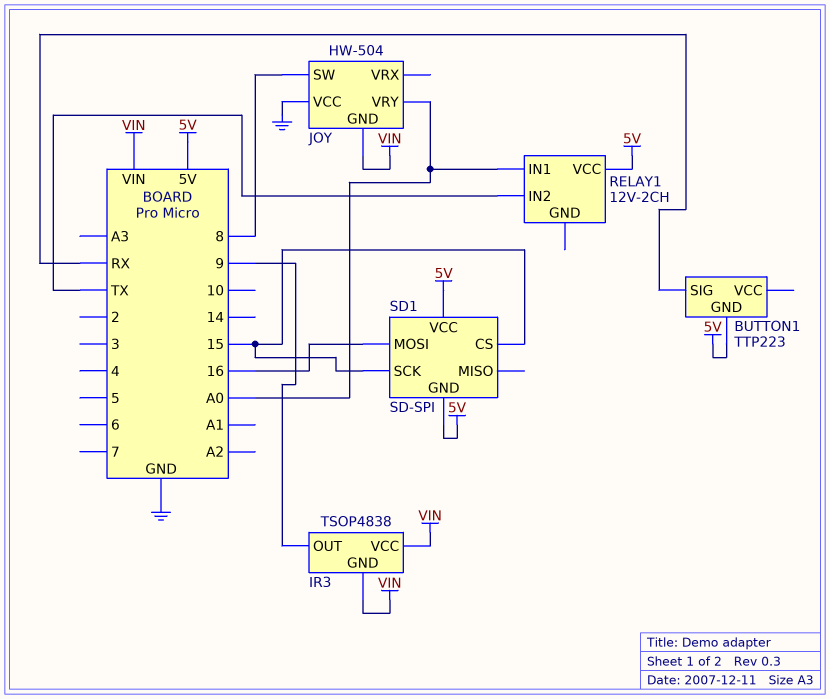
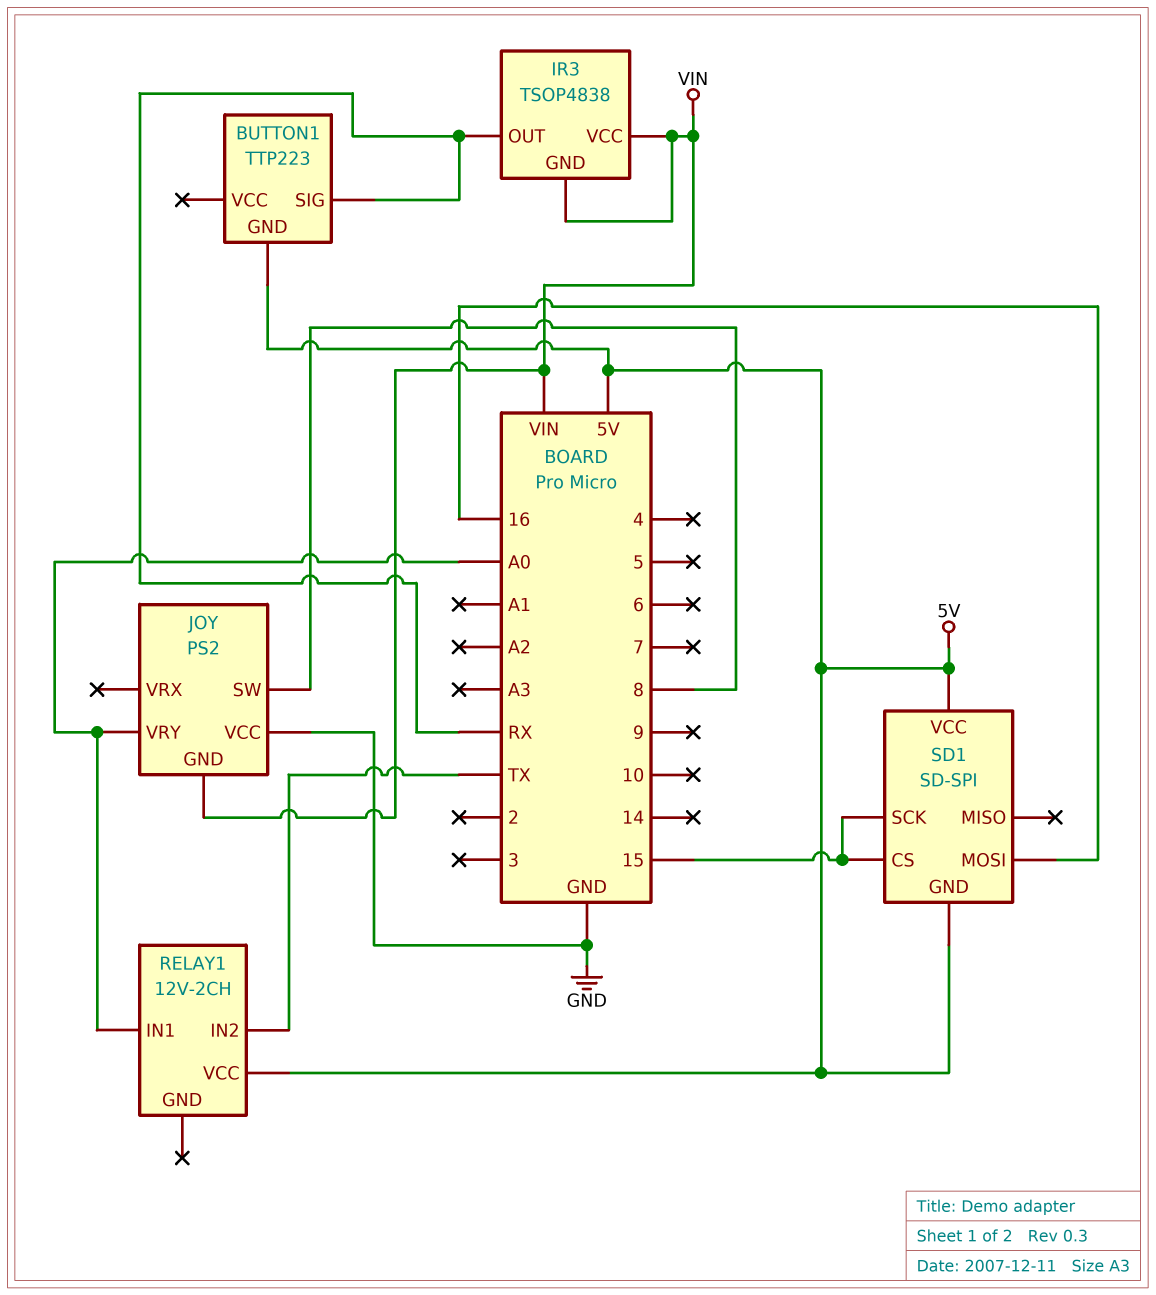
IR3 pin OUT: 9 -> RX
JOY: HW-504 -> PS2

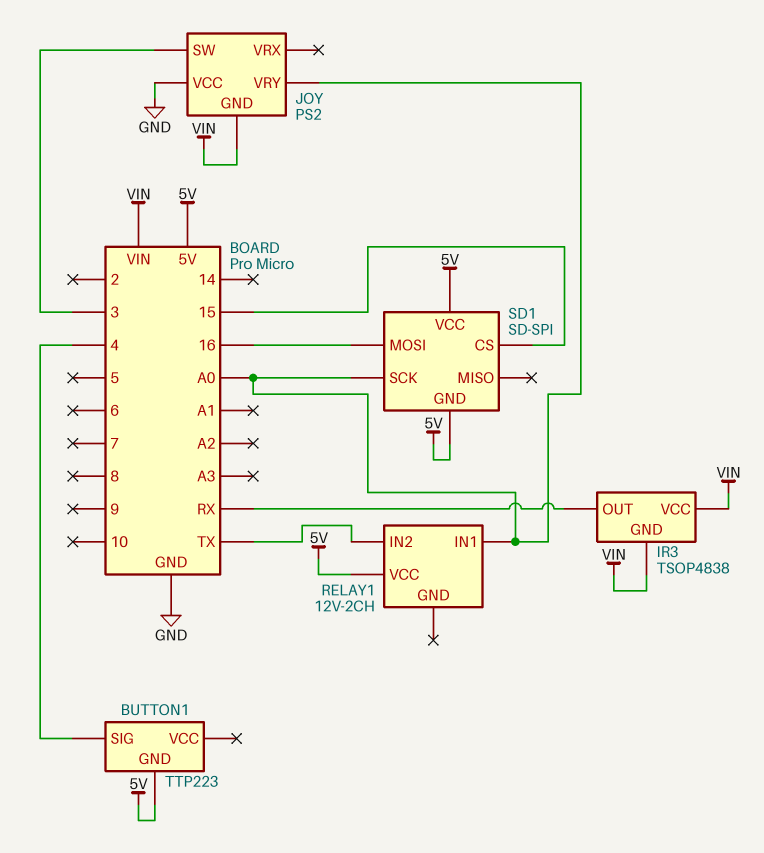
BUTTON1 pin SIG: RX -> 4
JOY pin SW: 8 -> 3
SD1 pin SCK: 15 -> A0

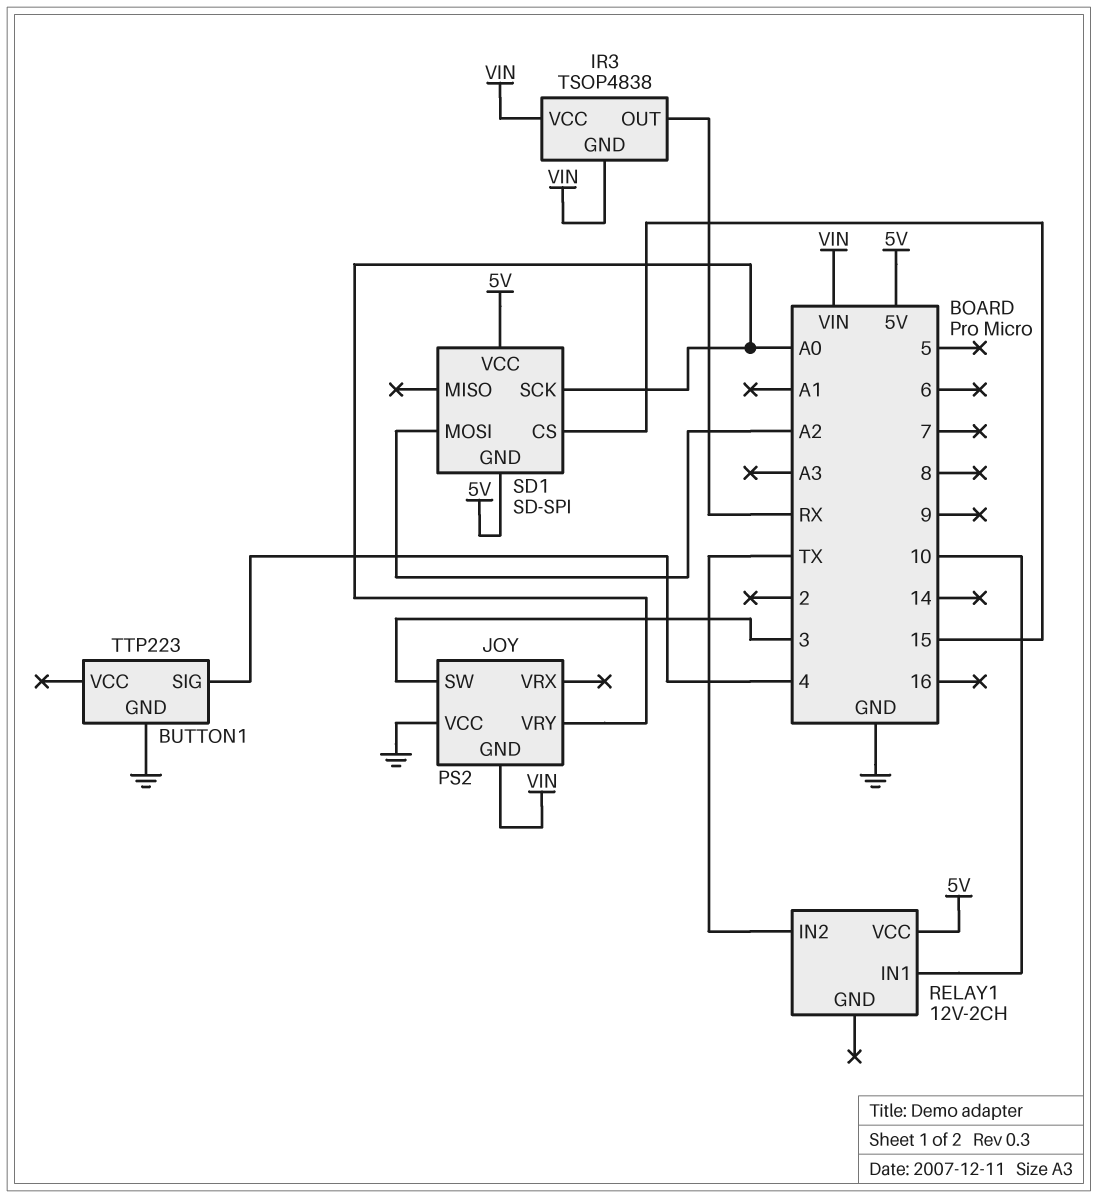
BUTTON1 pin GND: 5V -> GND
RELAY1 pin IN1: A0 -> 10
SD1 pin MOSI: 16 -> A2

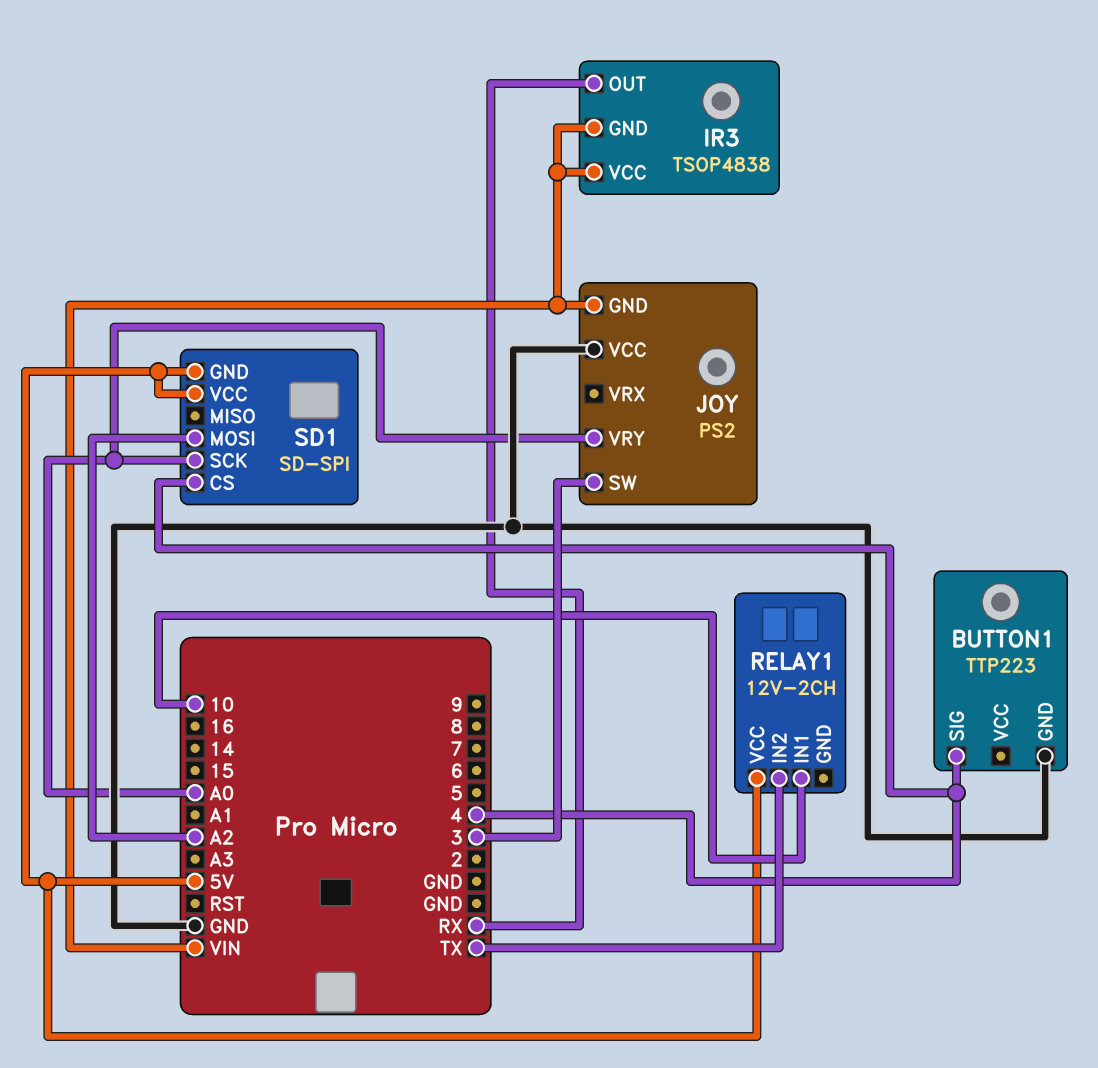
SD1 pin CS: 15 -> 4

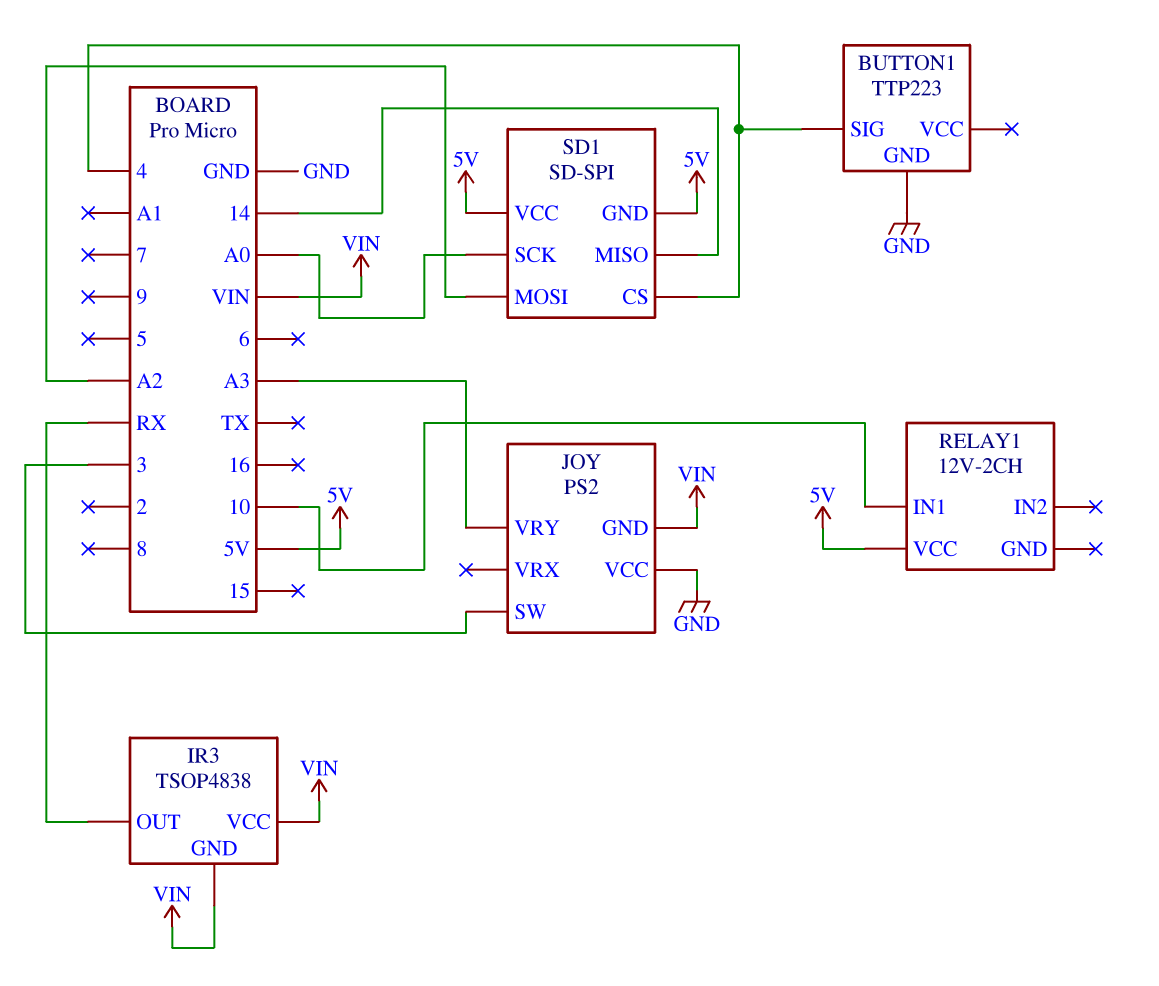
JOY pin VRY: A0 -> A3
RELAY1 pin IN2: TX -> none
SD1 pin MISO: none -> 14

